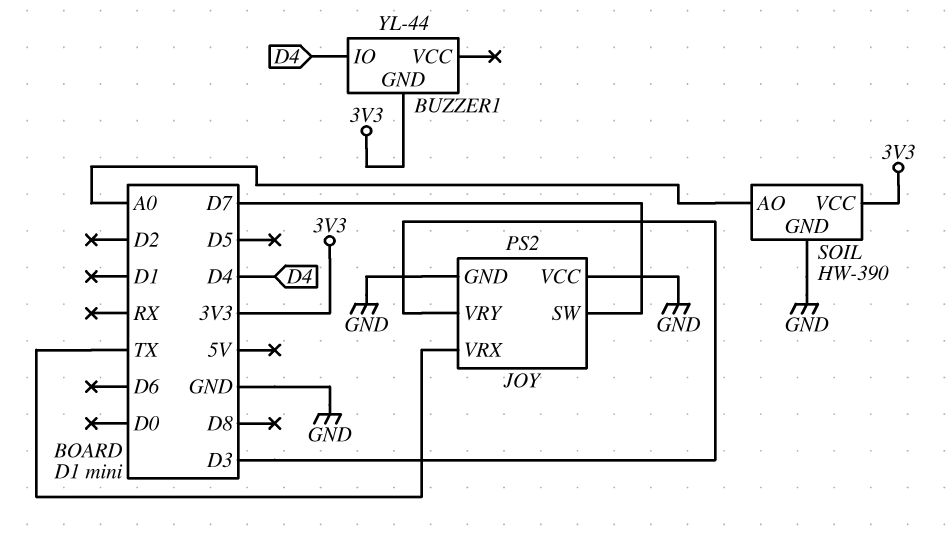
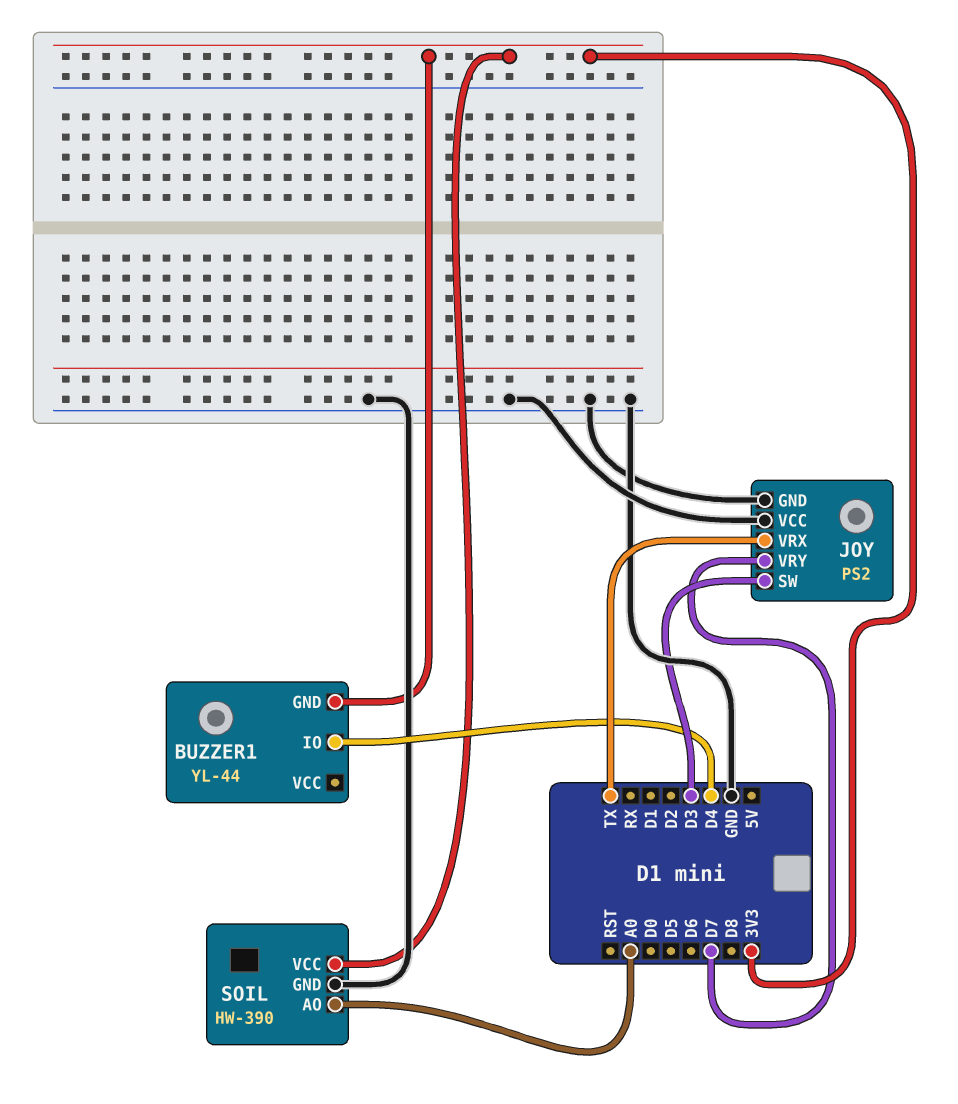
JOY pin SW: D7 -> D3
JOY pin VRY: D3 -> D7

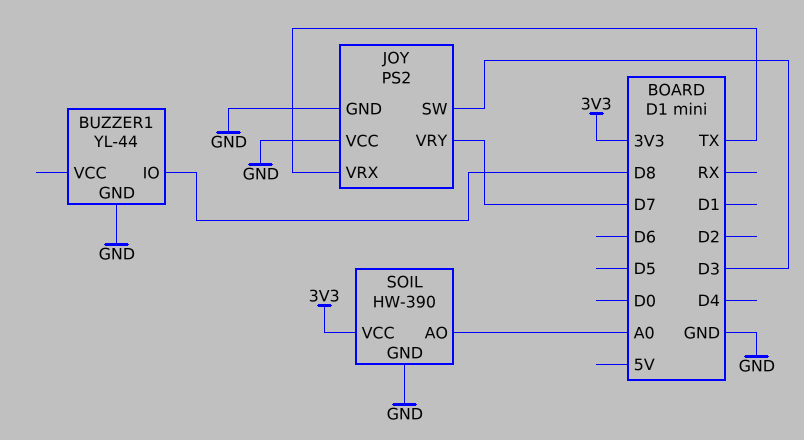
BUZZER1 pin GND: 3V3 -> GND
BUZZER1 pin IO: D4 -> D8

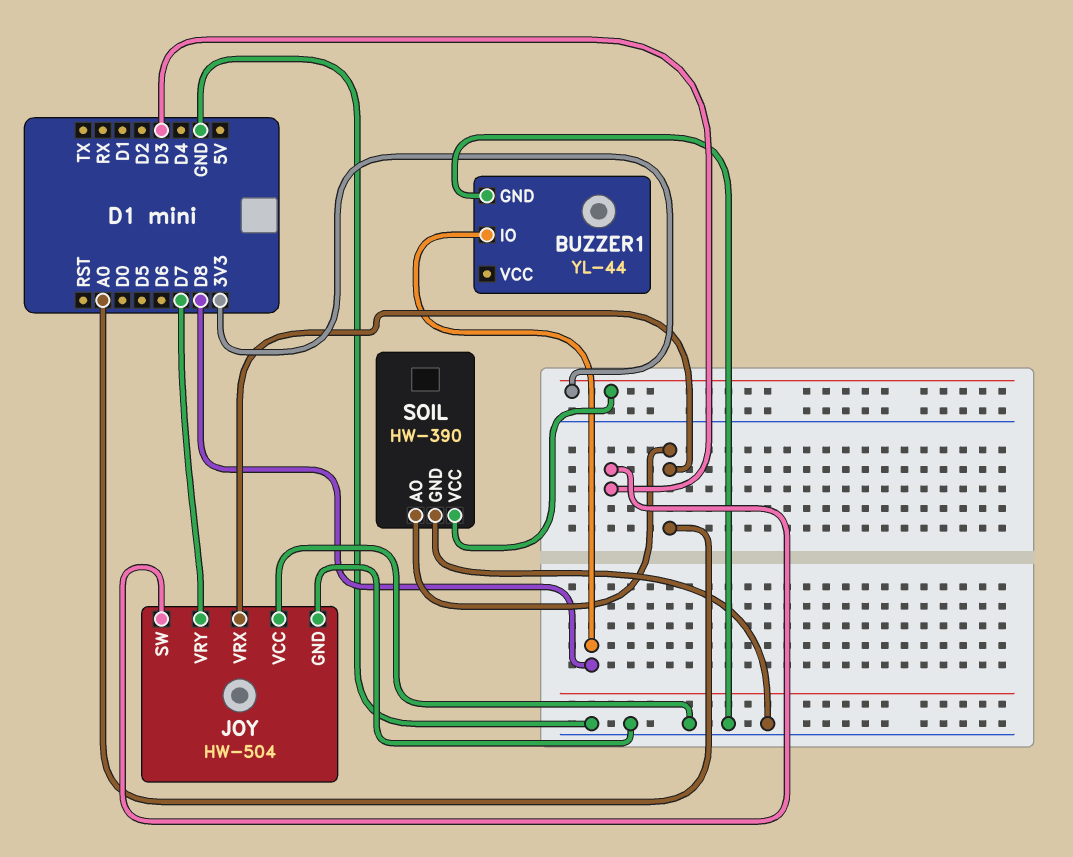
JOY: PS2 -> HW-504
JOY pin VRX: TX -> A0

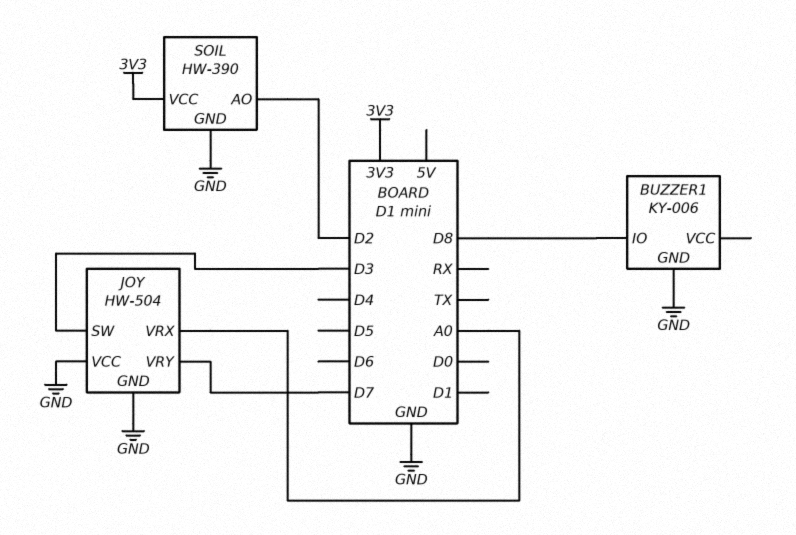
BUZZER1: YL-44 -> KY-006
SOIL pin AO: A0 -> D2

